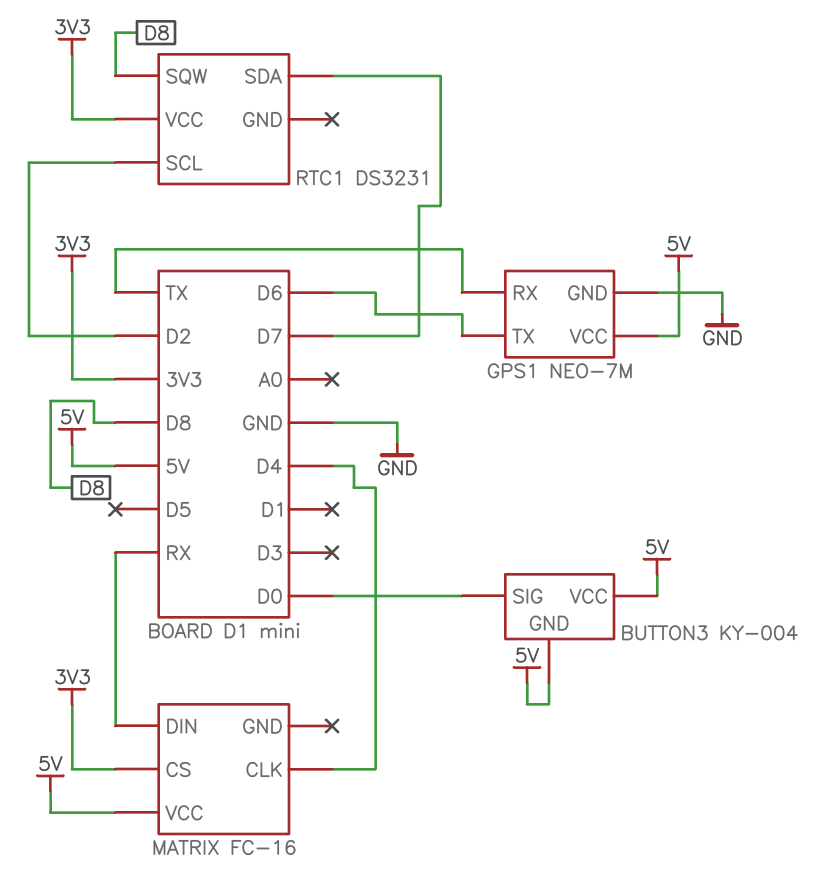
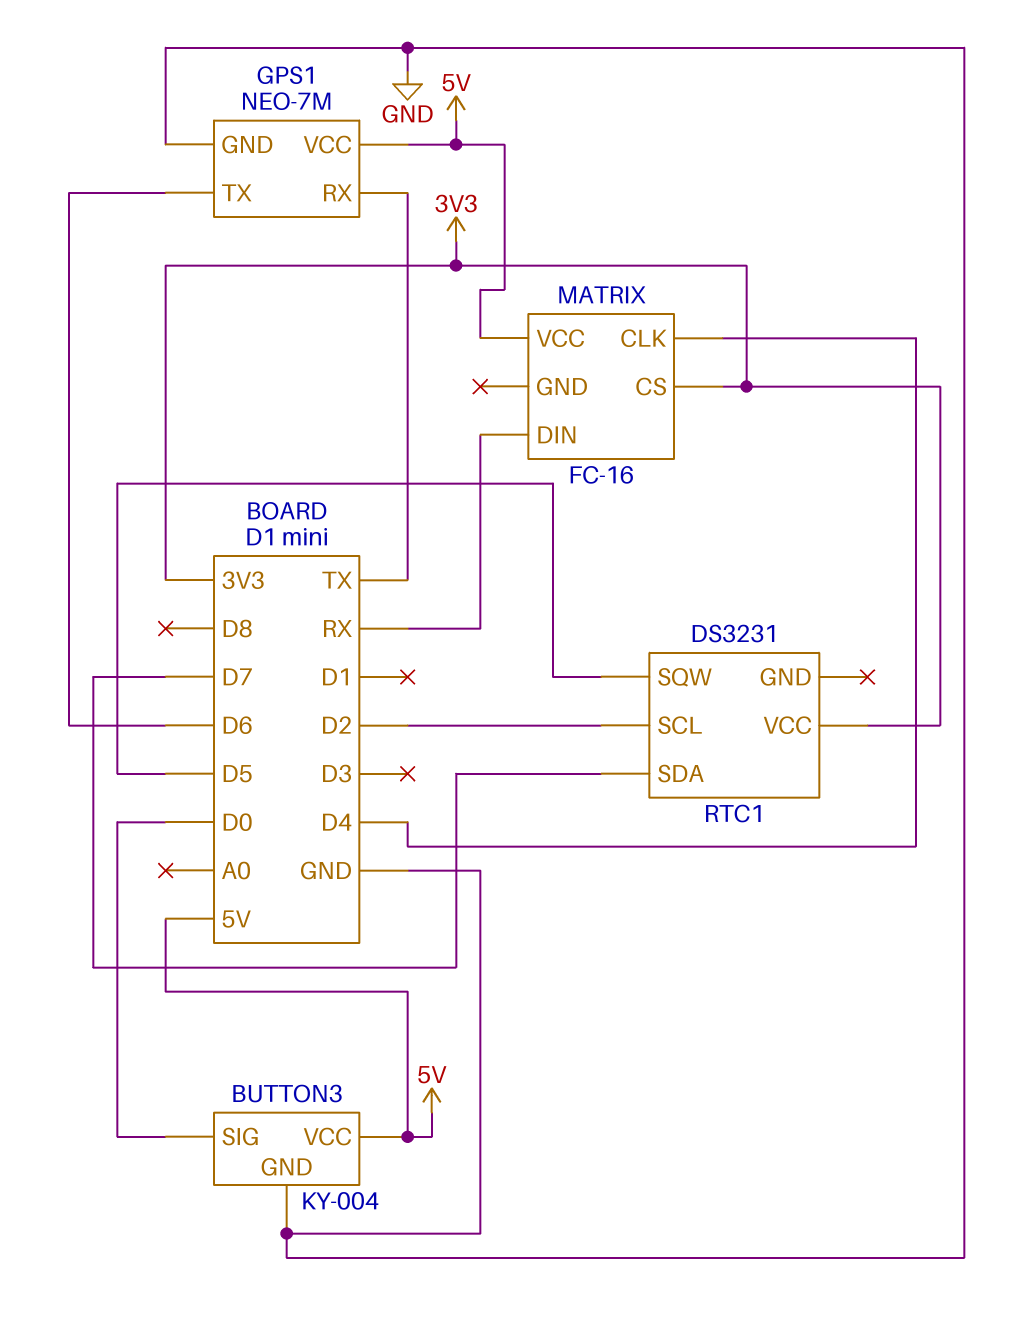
BUTTON3 pin GND: 5V -> GND
RTC1 pin SQW: D8 -> D5

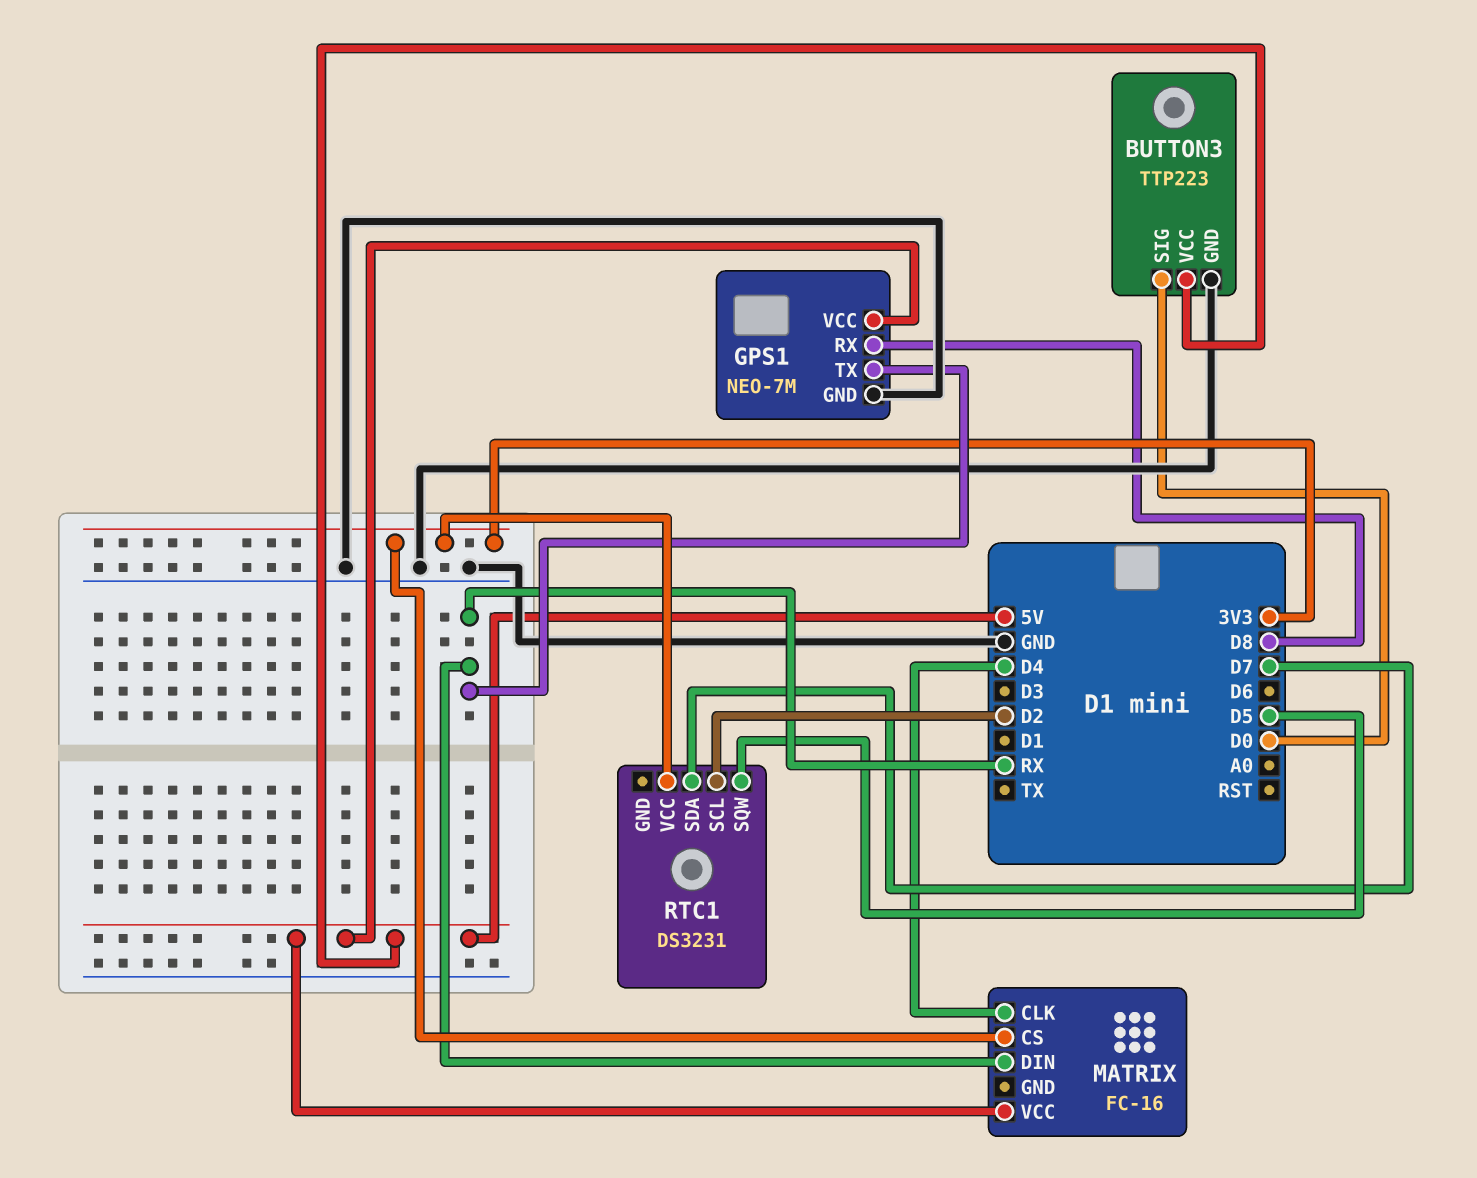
BUTTON3: KY-004 -> TTP223
GPS1 pin RX: TX -> D8
GPS1 pin TX: D6 -> RX

